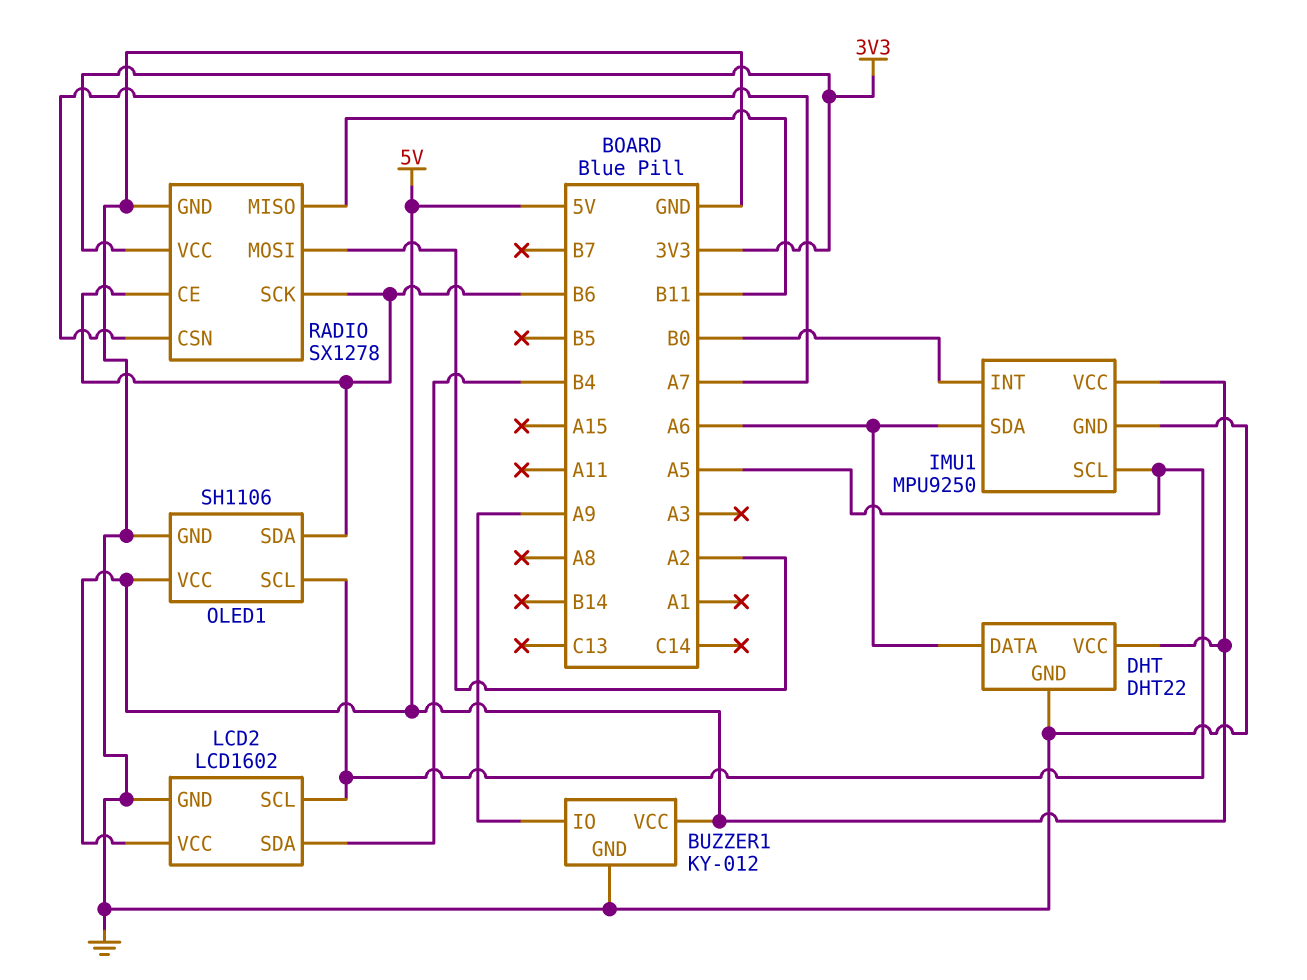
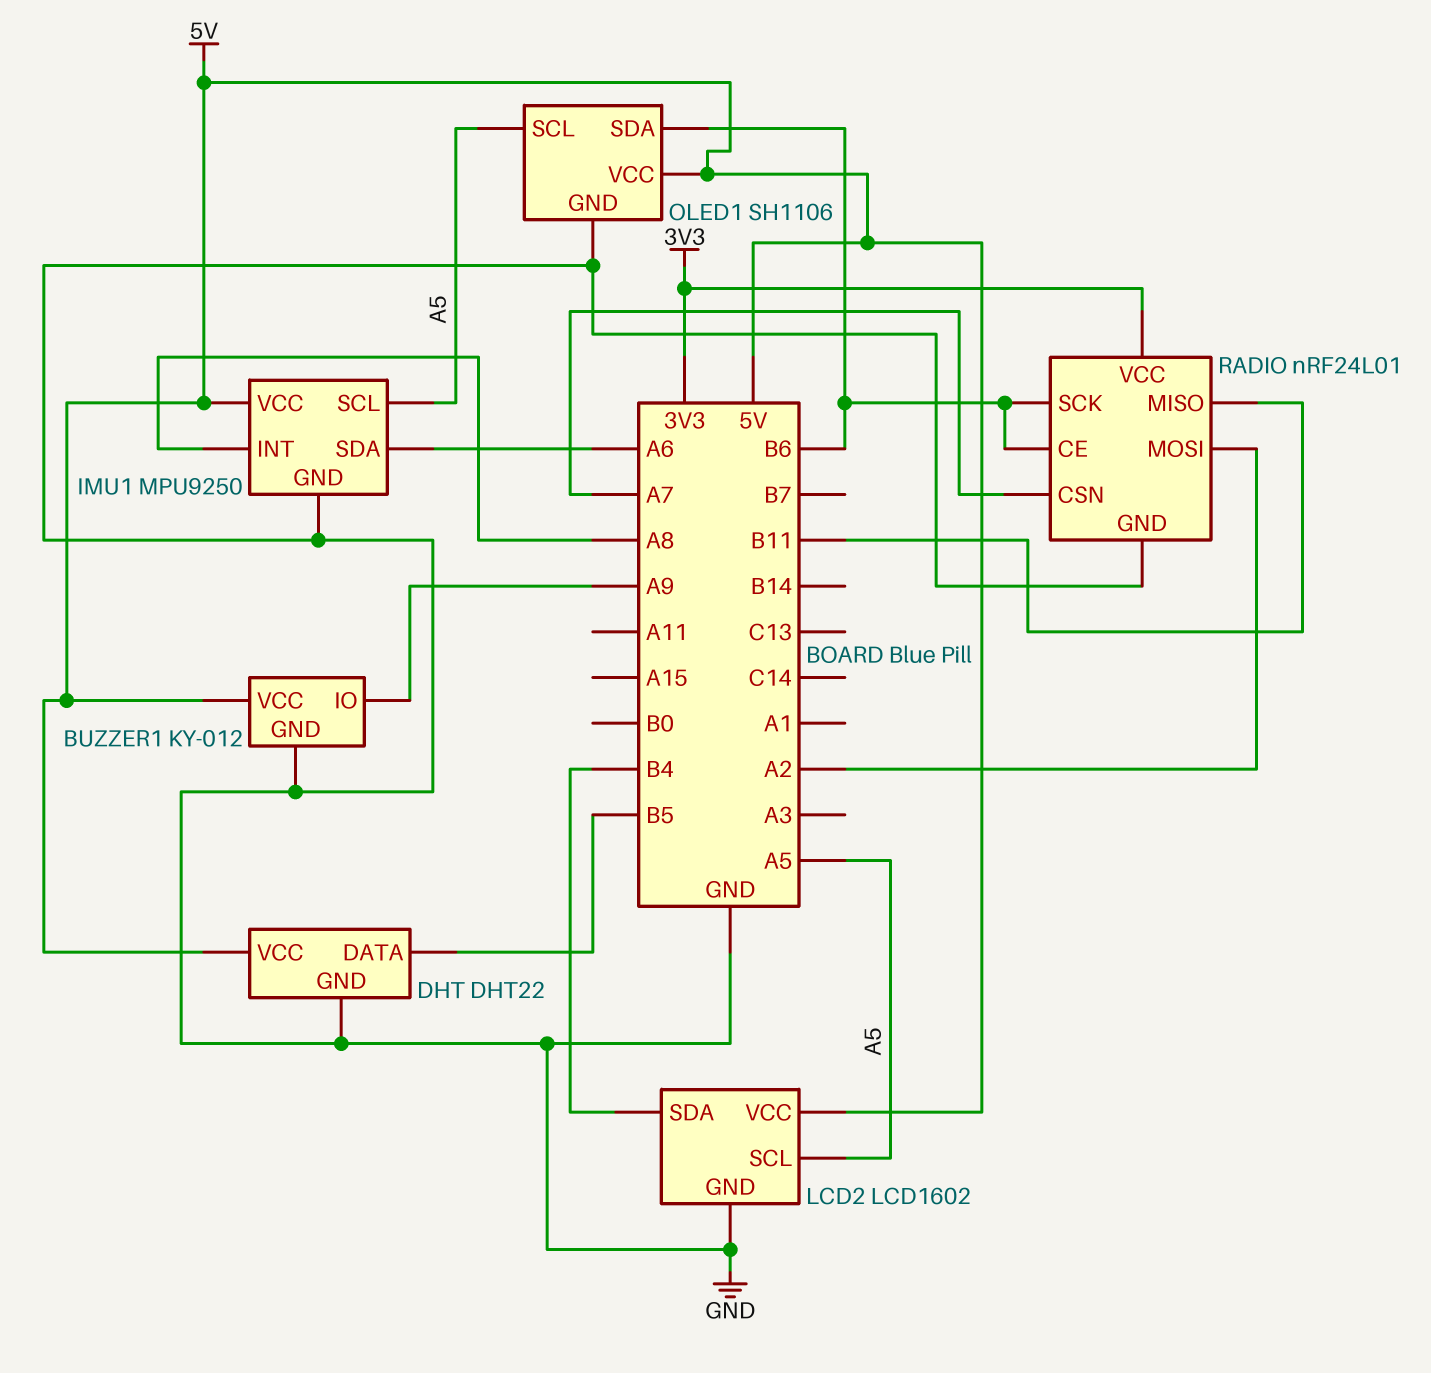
DHT pin DATA: A6 -> B5
IMU1 pin INT: B0 -> A8
RADIO: SX1278 -> nRF24L01

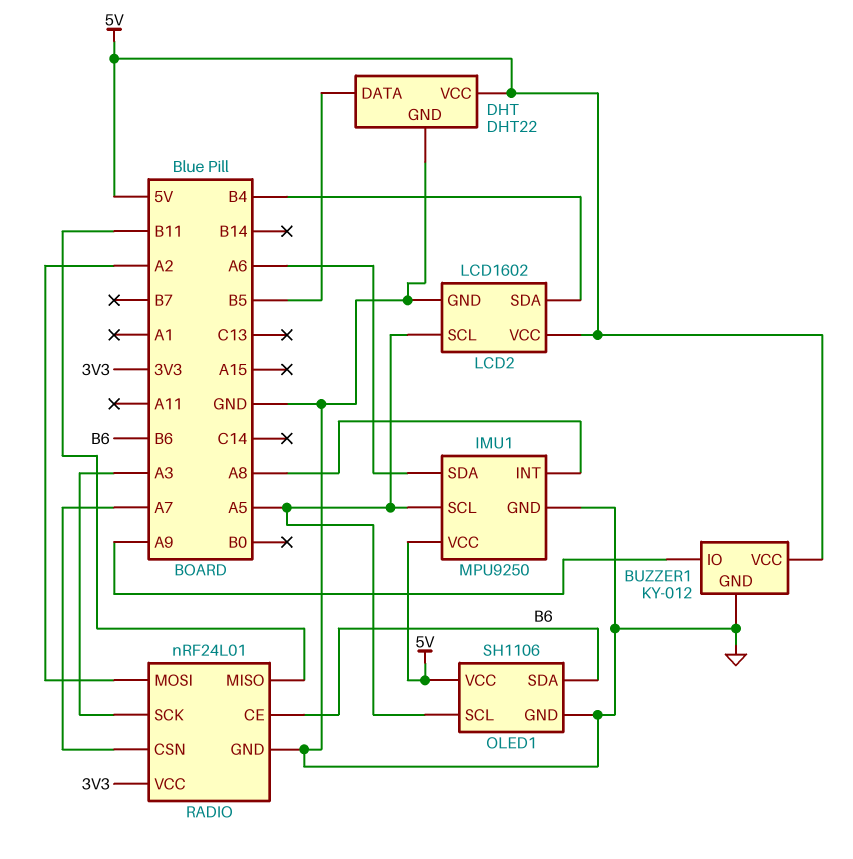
RADIO pin SCK: B6 -> A3

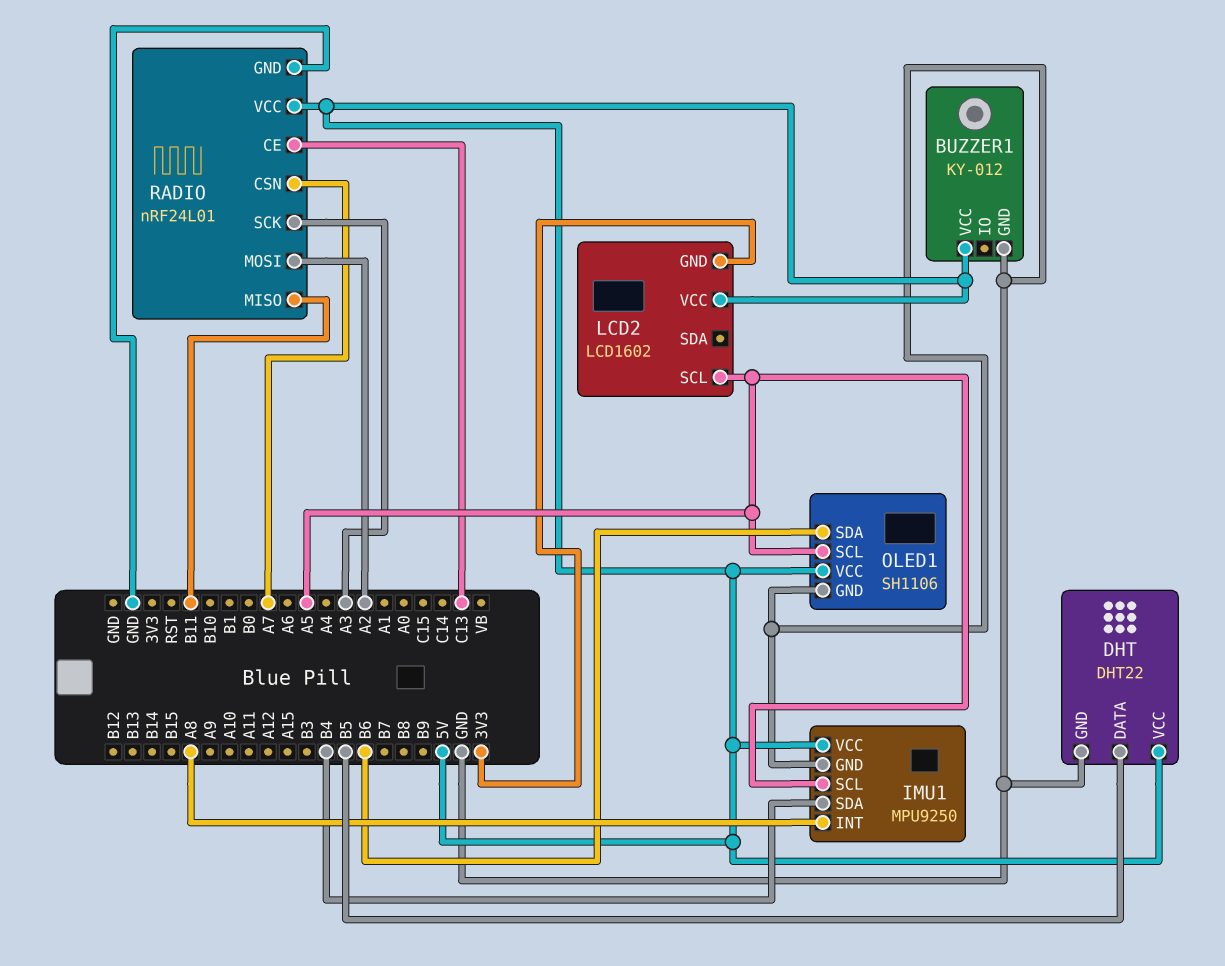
BUZZER1 pin IO: A9 -> none
IMU1 pin SDA: A6 -> B4
LCD2 pin GND: GND -> 3V3
LCD2 pin SDA: B4 -> none
RADIO pin CE: B6 -> C13
RADIO pin VCC: 3V3 -> 5V

